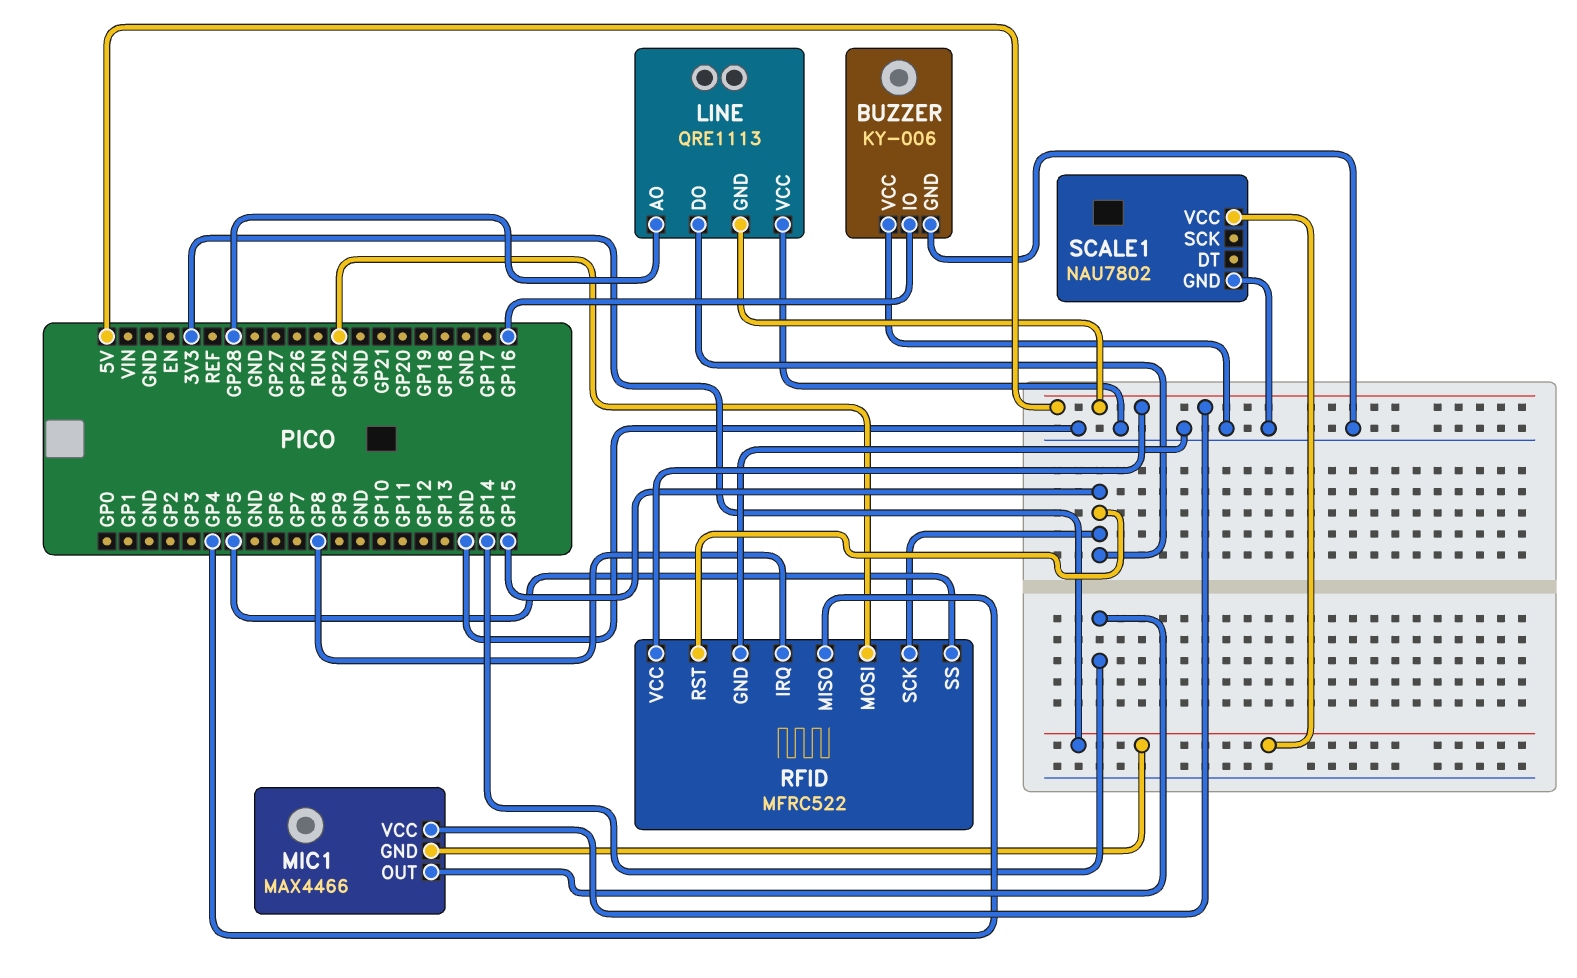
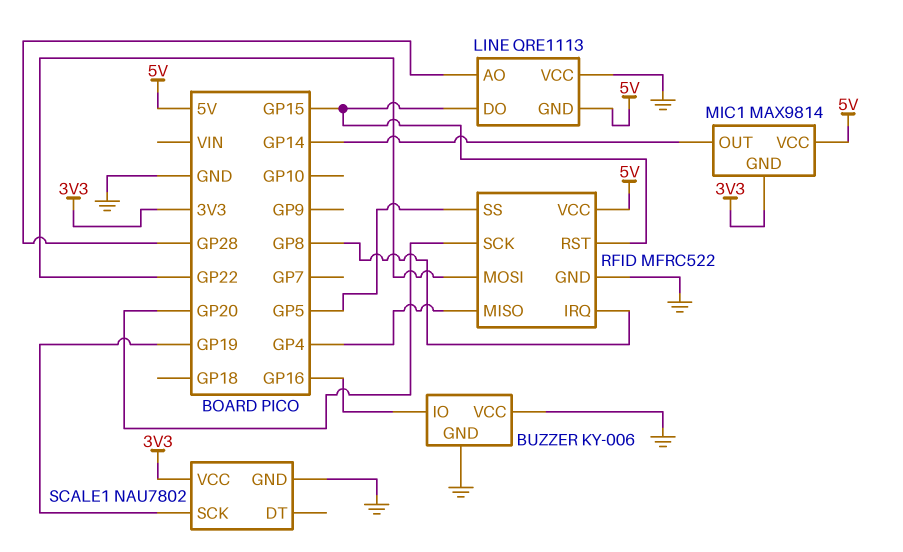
MIC1: MAX4466 -> MAX9814
RFID pin SCK: GP15 -> GP20
SCALE1 pin SCK: none -> GP19

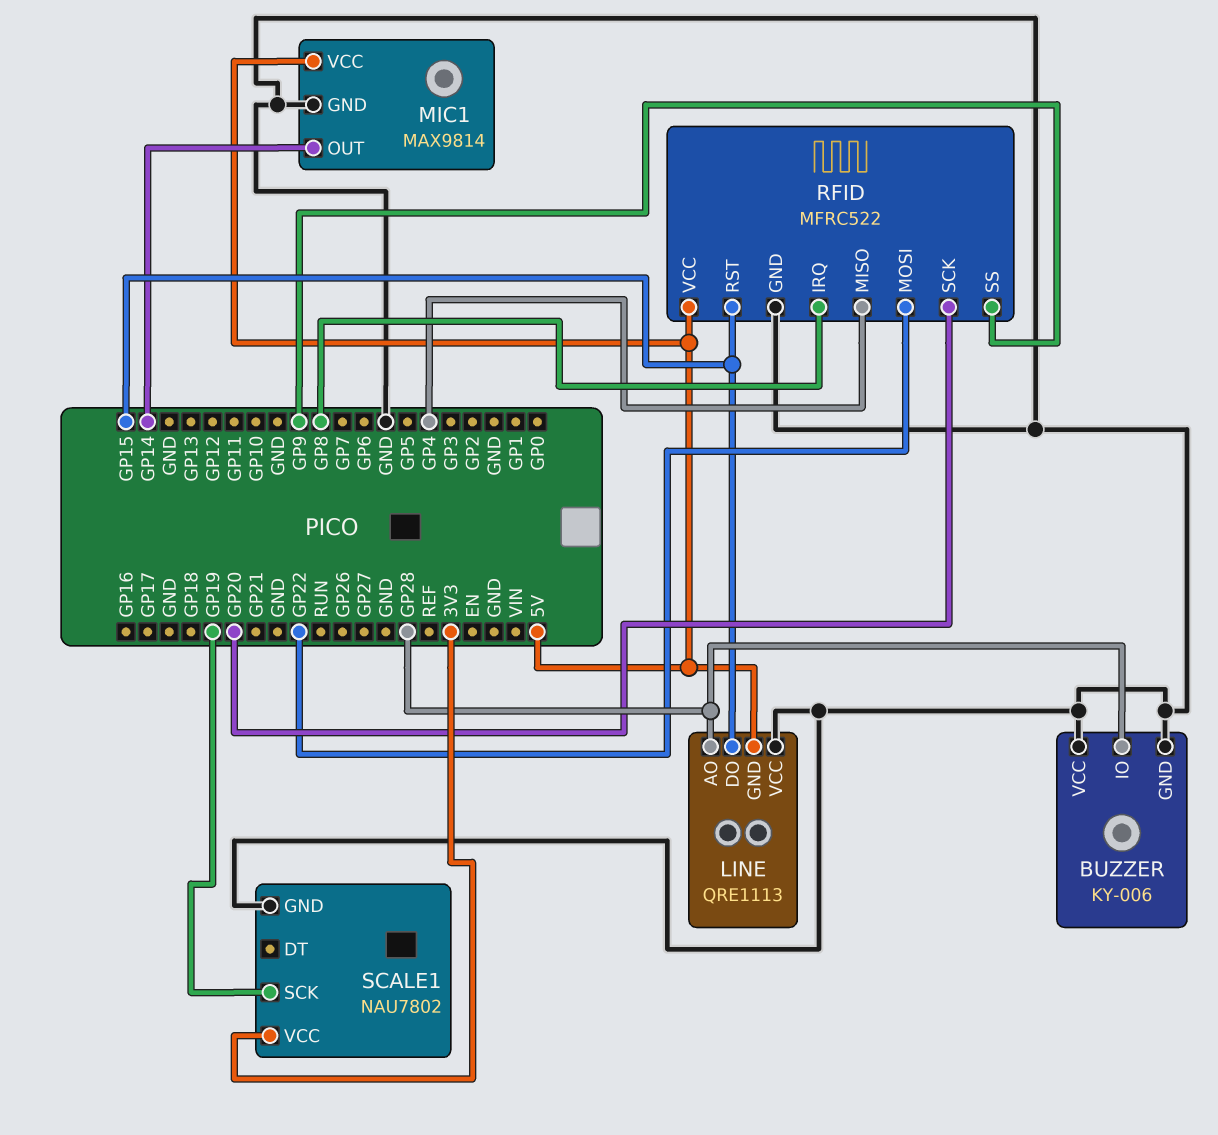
BUZZER pin IO: GP16 -> GP28
MIC1 pin GND: 3V3 -> GND
RFID pin SS: GP5 -> GP9

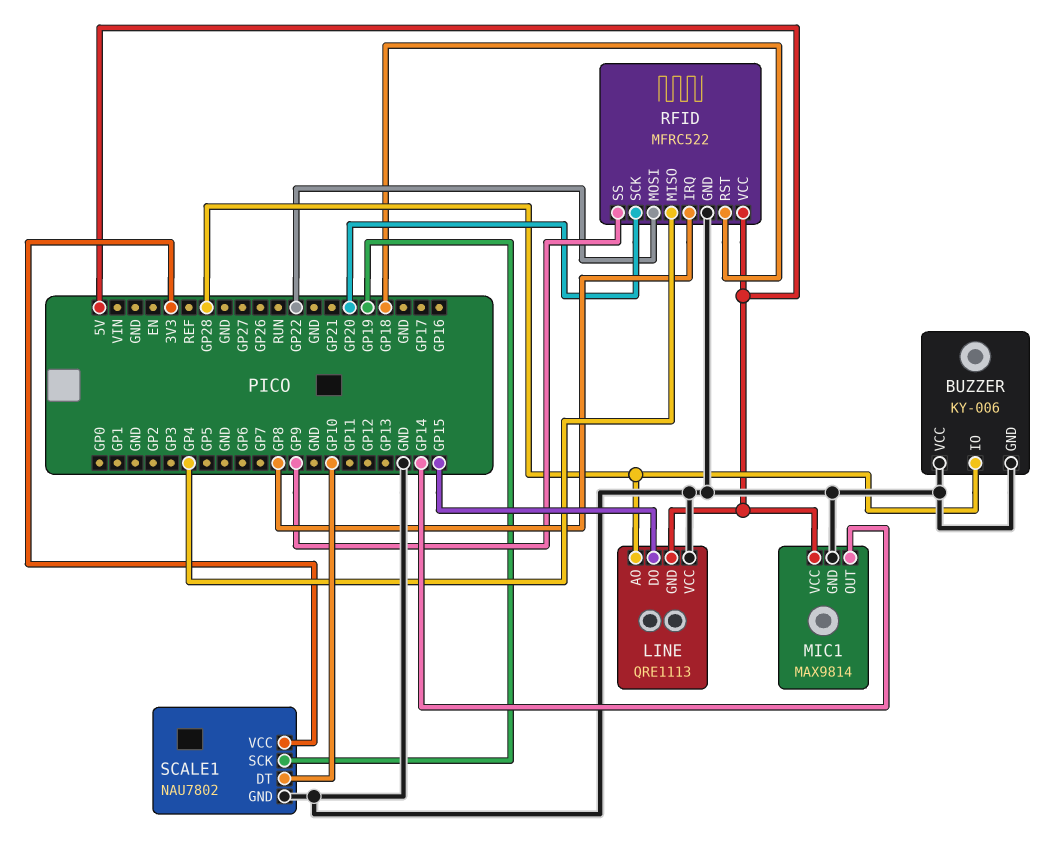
RFID pin RST: GP15 -> GP18
SCALE1 pin DT: none -> GP10

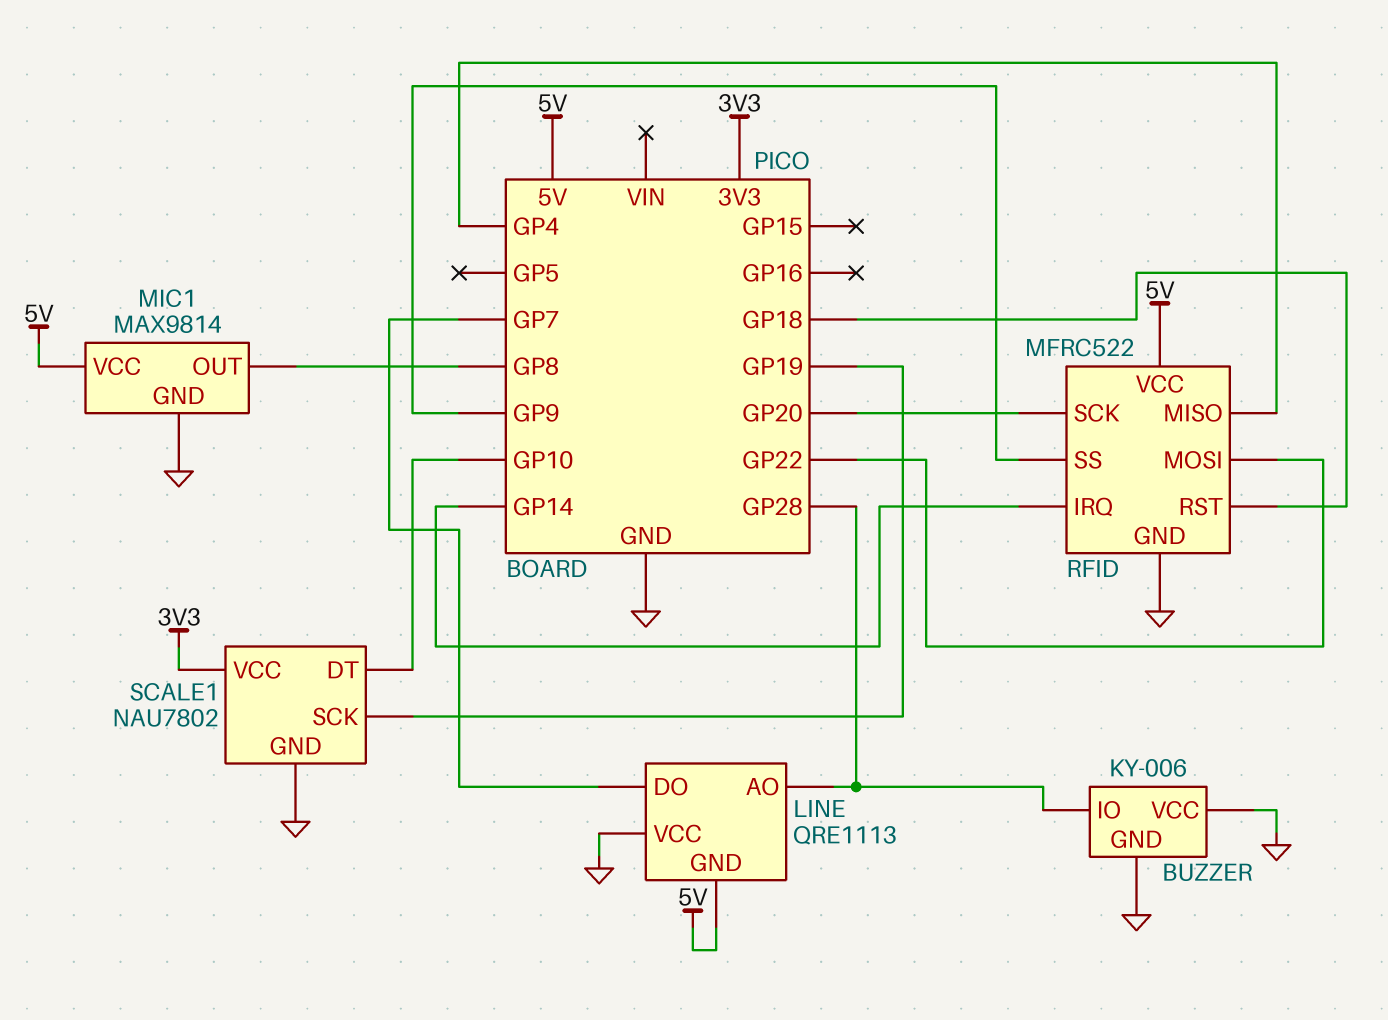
LINE pin DO: GP15 -> GP7
MIC1 pin OUT: GP14 -> GP8
RFID pin IRQ: GP8 -> GP14

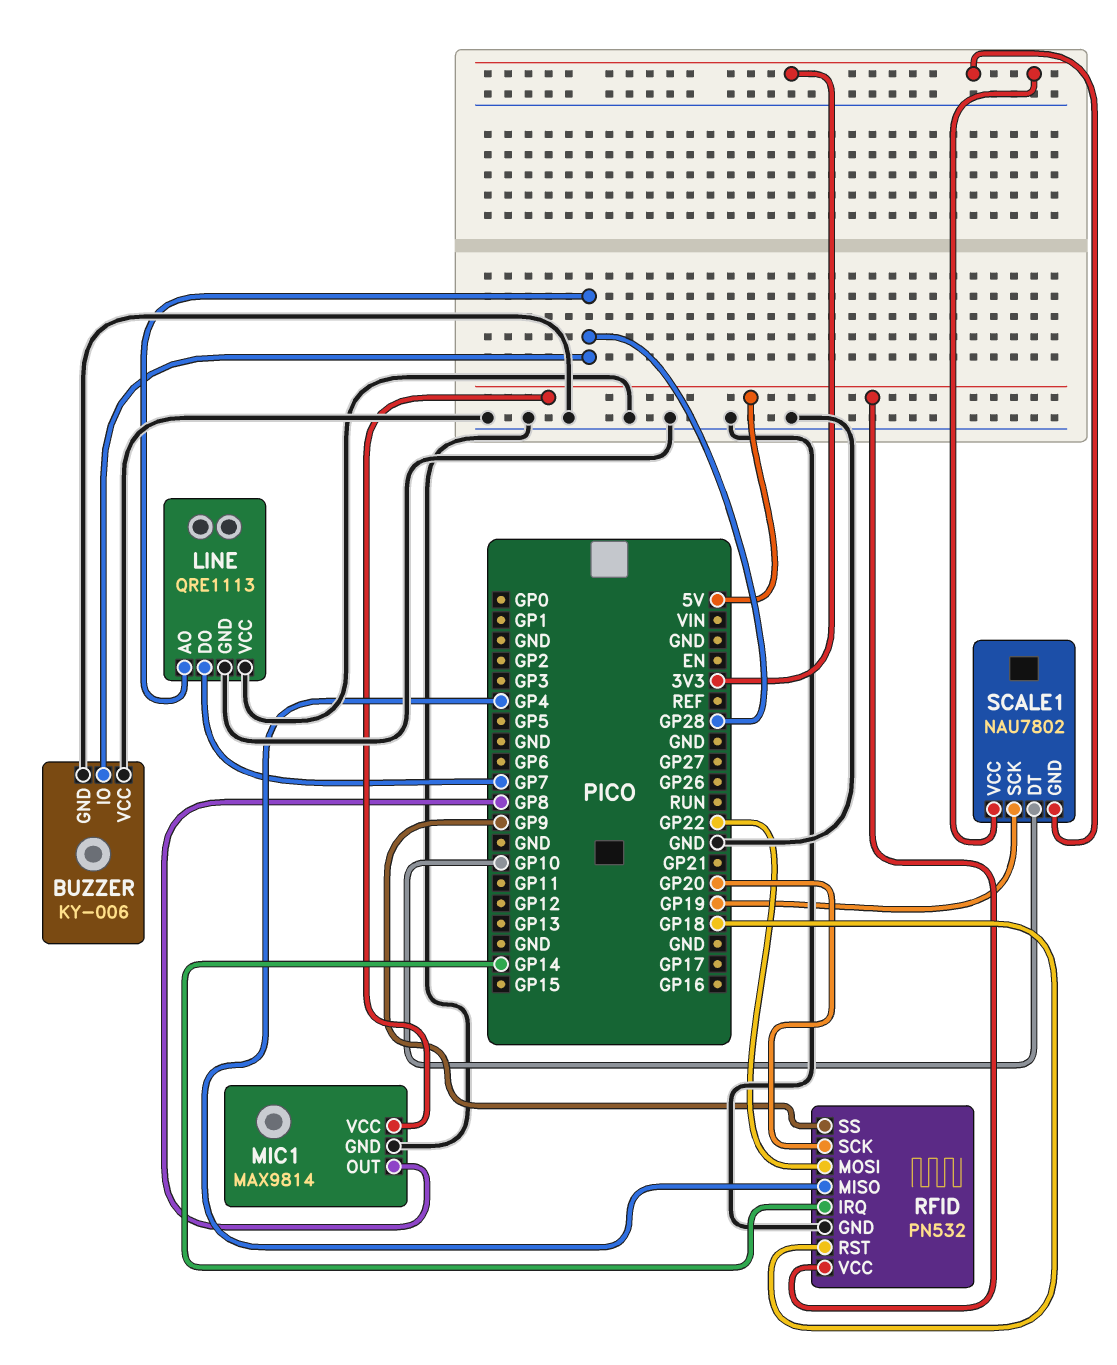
LINE pin GND: 5V -> GND
RFID: MFRC522 -> PN532
SCALE1 pin GND: GND -> 3V3

